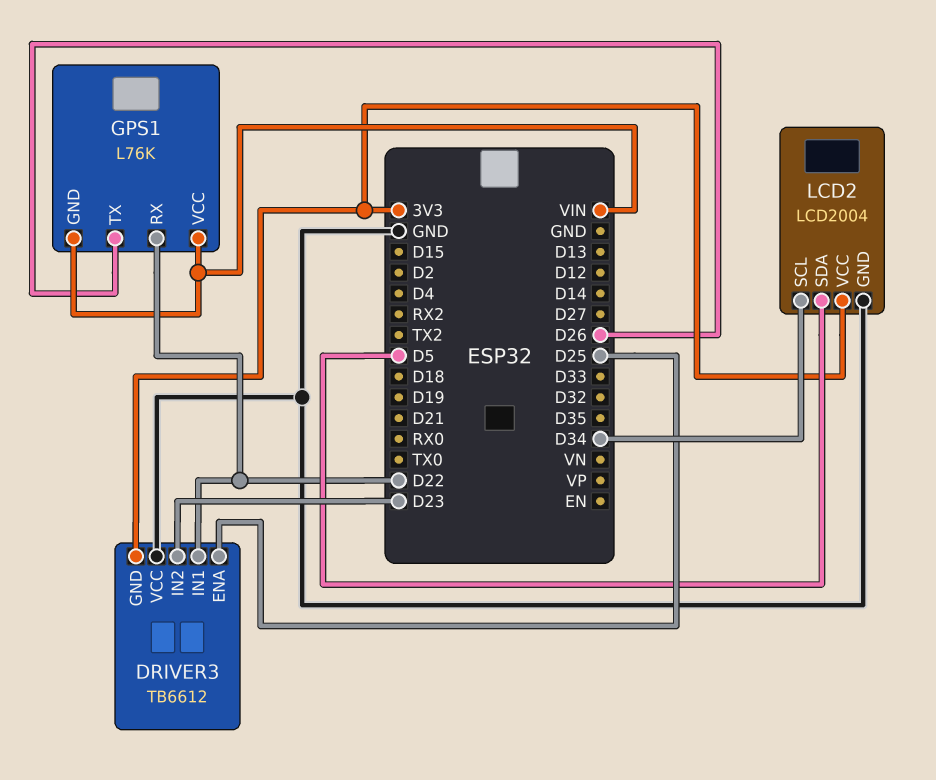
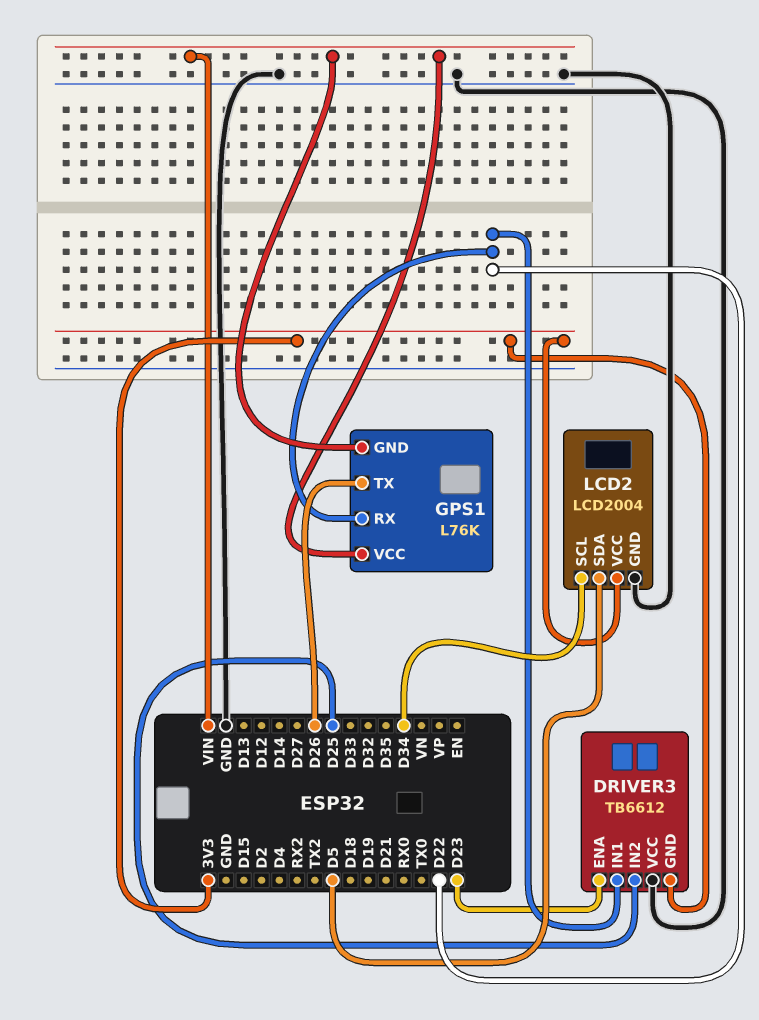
DRIVER3 pin ENA: D25 -> D23
DRIVER3 pin IN2: D23 -> D25

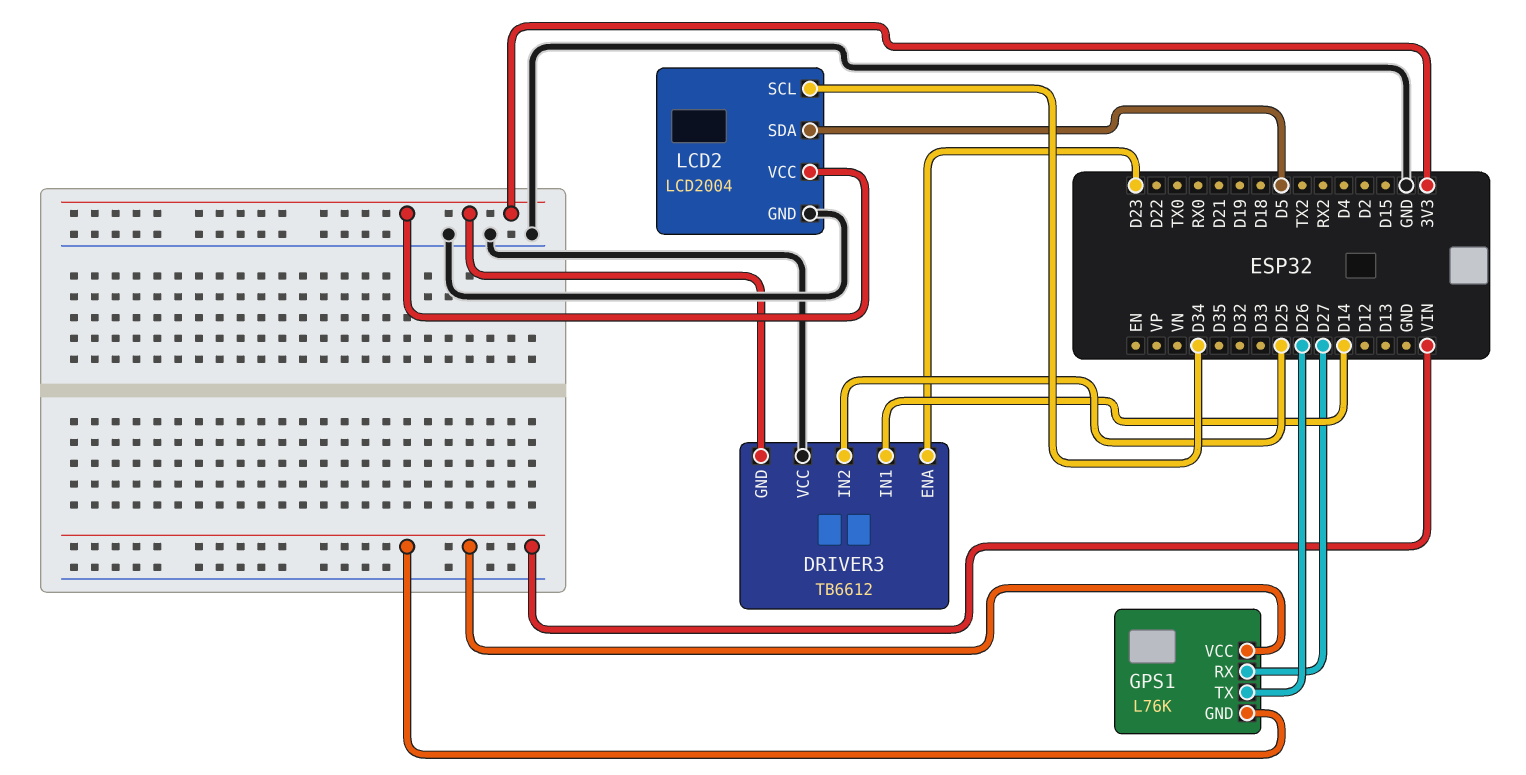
DRIVER3 pin IN1: D22 -> D14
GPS1 pin RX: D22 -> D27

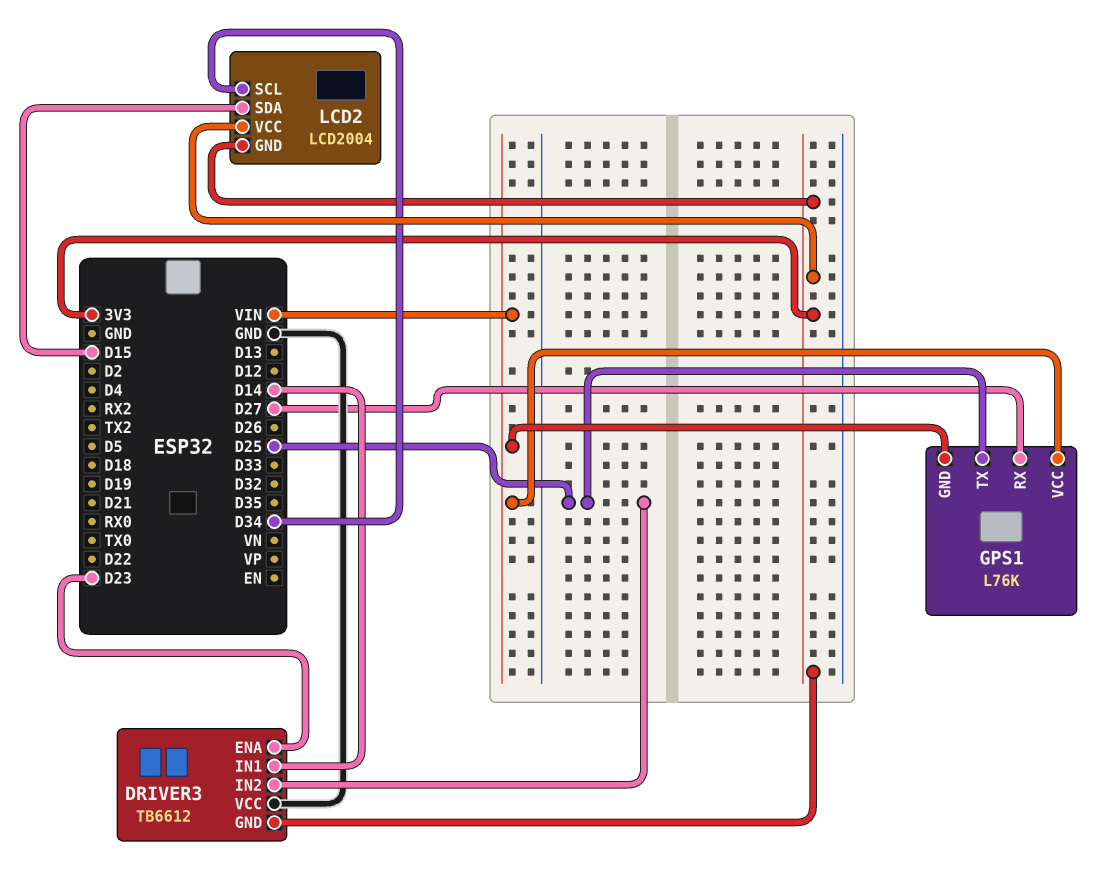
GPS1 pin TX: D26 -> D25
LCD2 pin GND: GND -> 3V3
LCD2 pin SDA: D5 -> D15

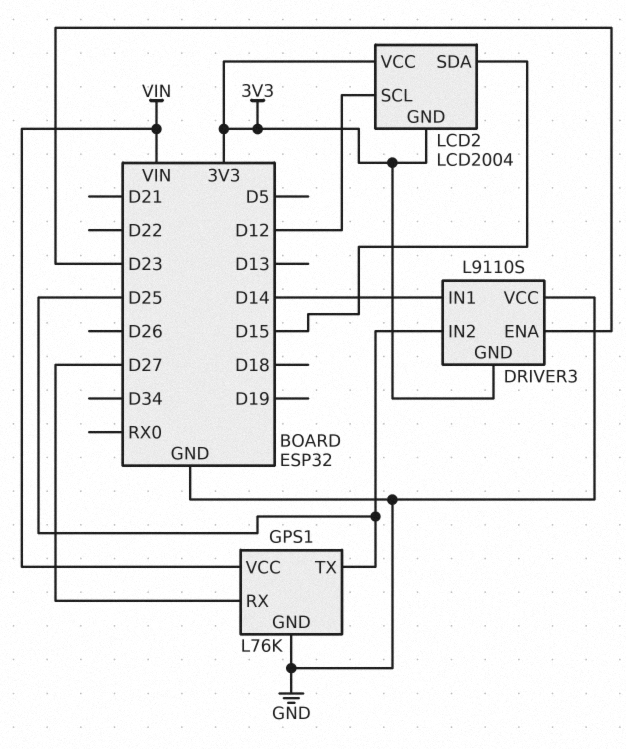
DRIVER3: TB6612 -> L9110S
GPS1 pin GND: VIN -> GND
LCD2 pin SCL: D34 -> D12

